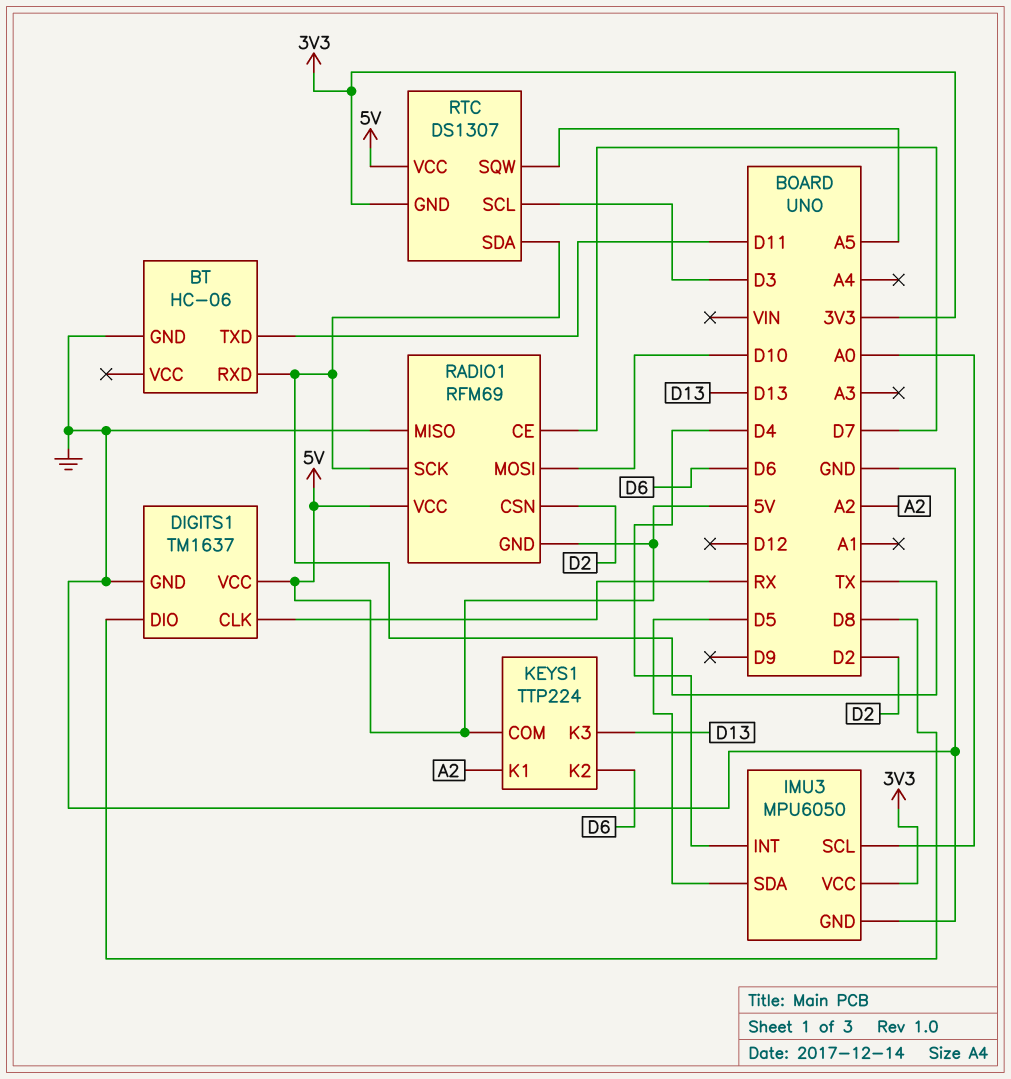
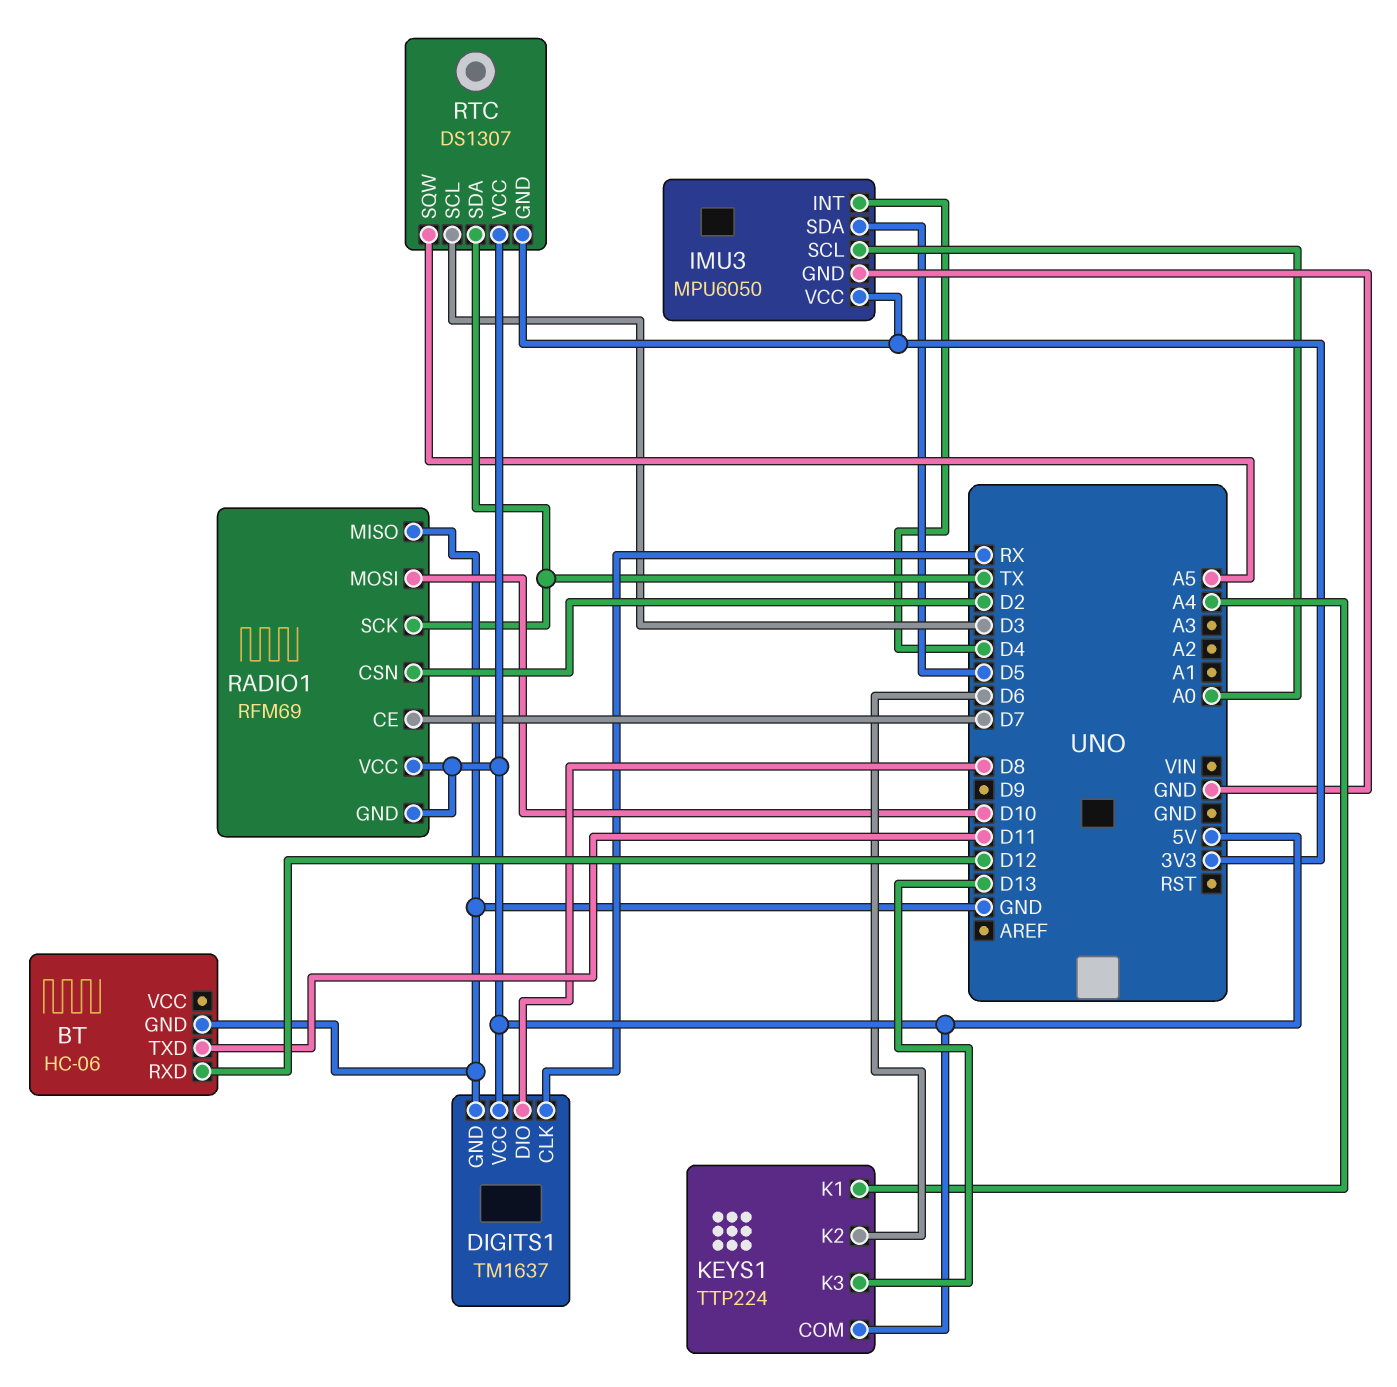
BT pin RXD: TX -> D12
KEYS1 pin K1: A2 -> A4

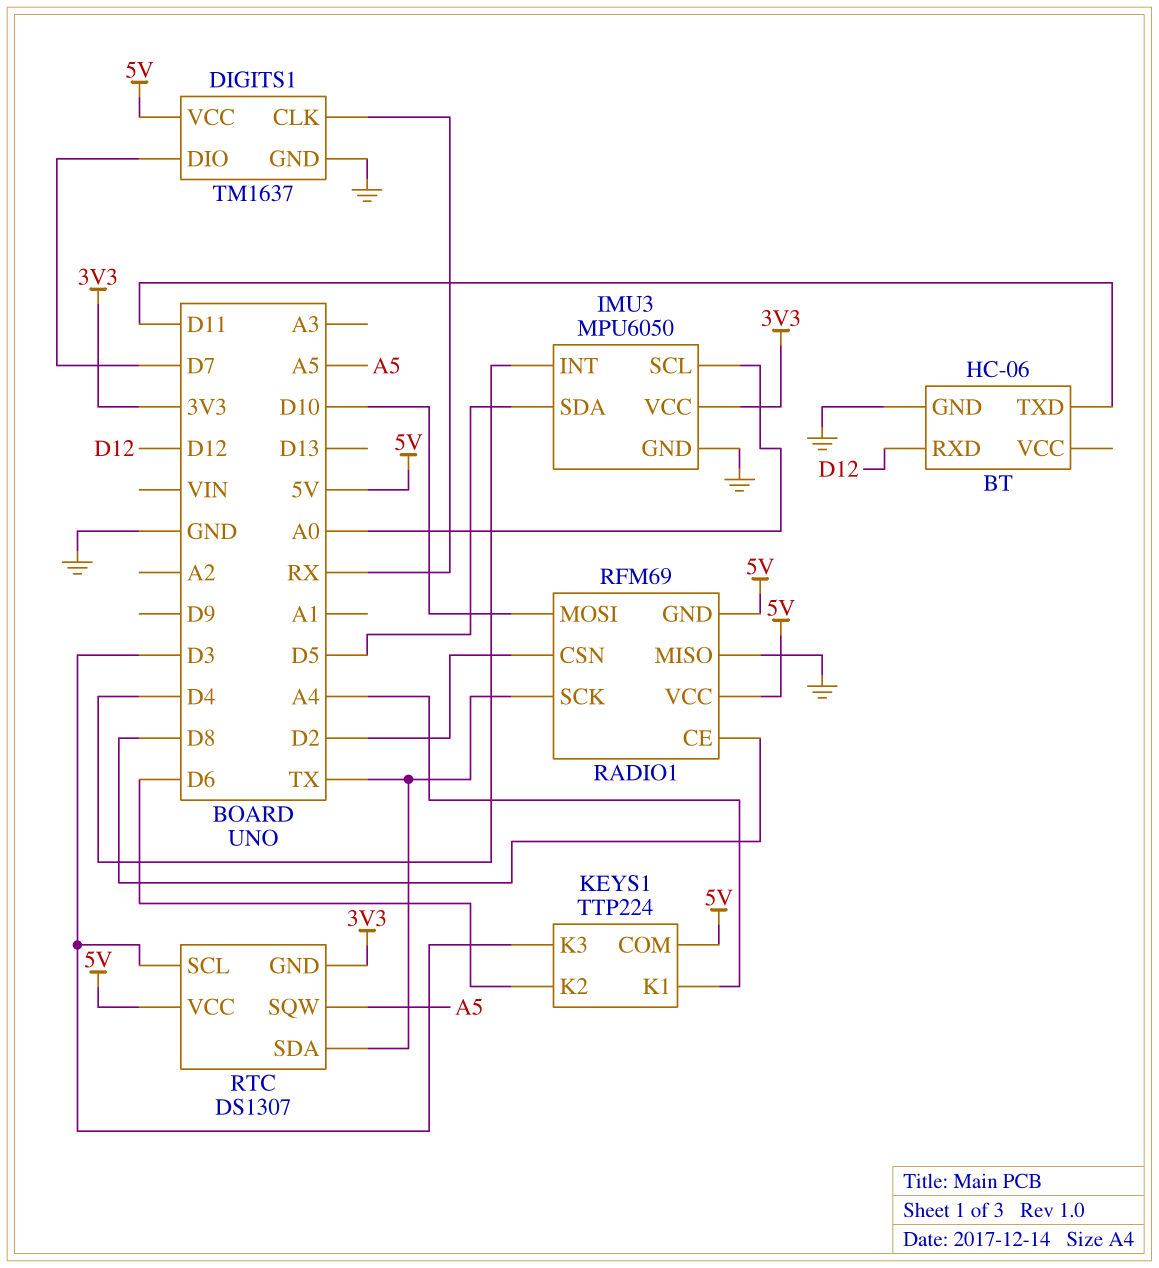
DIGITS1 pin DIO: D8 -> D7
KEYS1 pin K3: D13 -> D3
RADIO1 pin CE: D7 -> D8

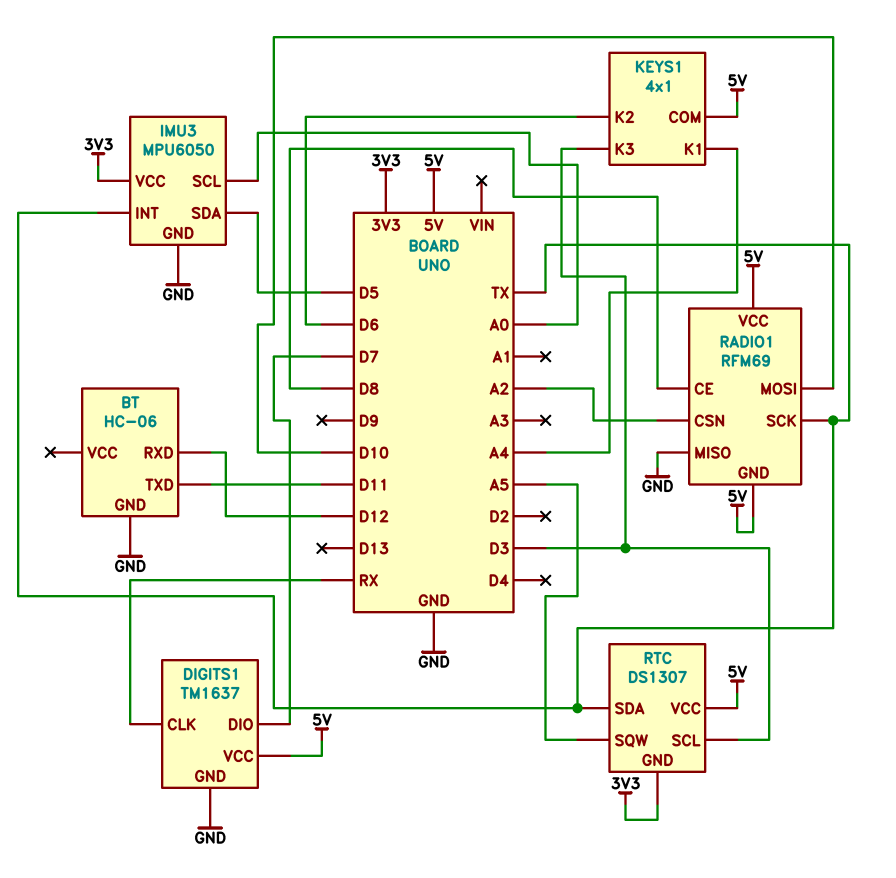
IMU3 pin INT: D4 -> TX
KEYS1: TTP224 -> 4x1
RADIO1 pin CSN: D2 -> A2

